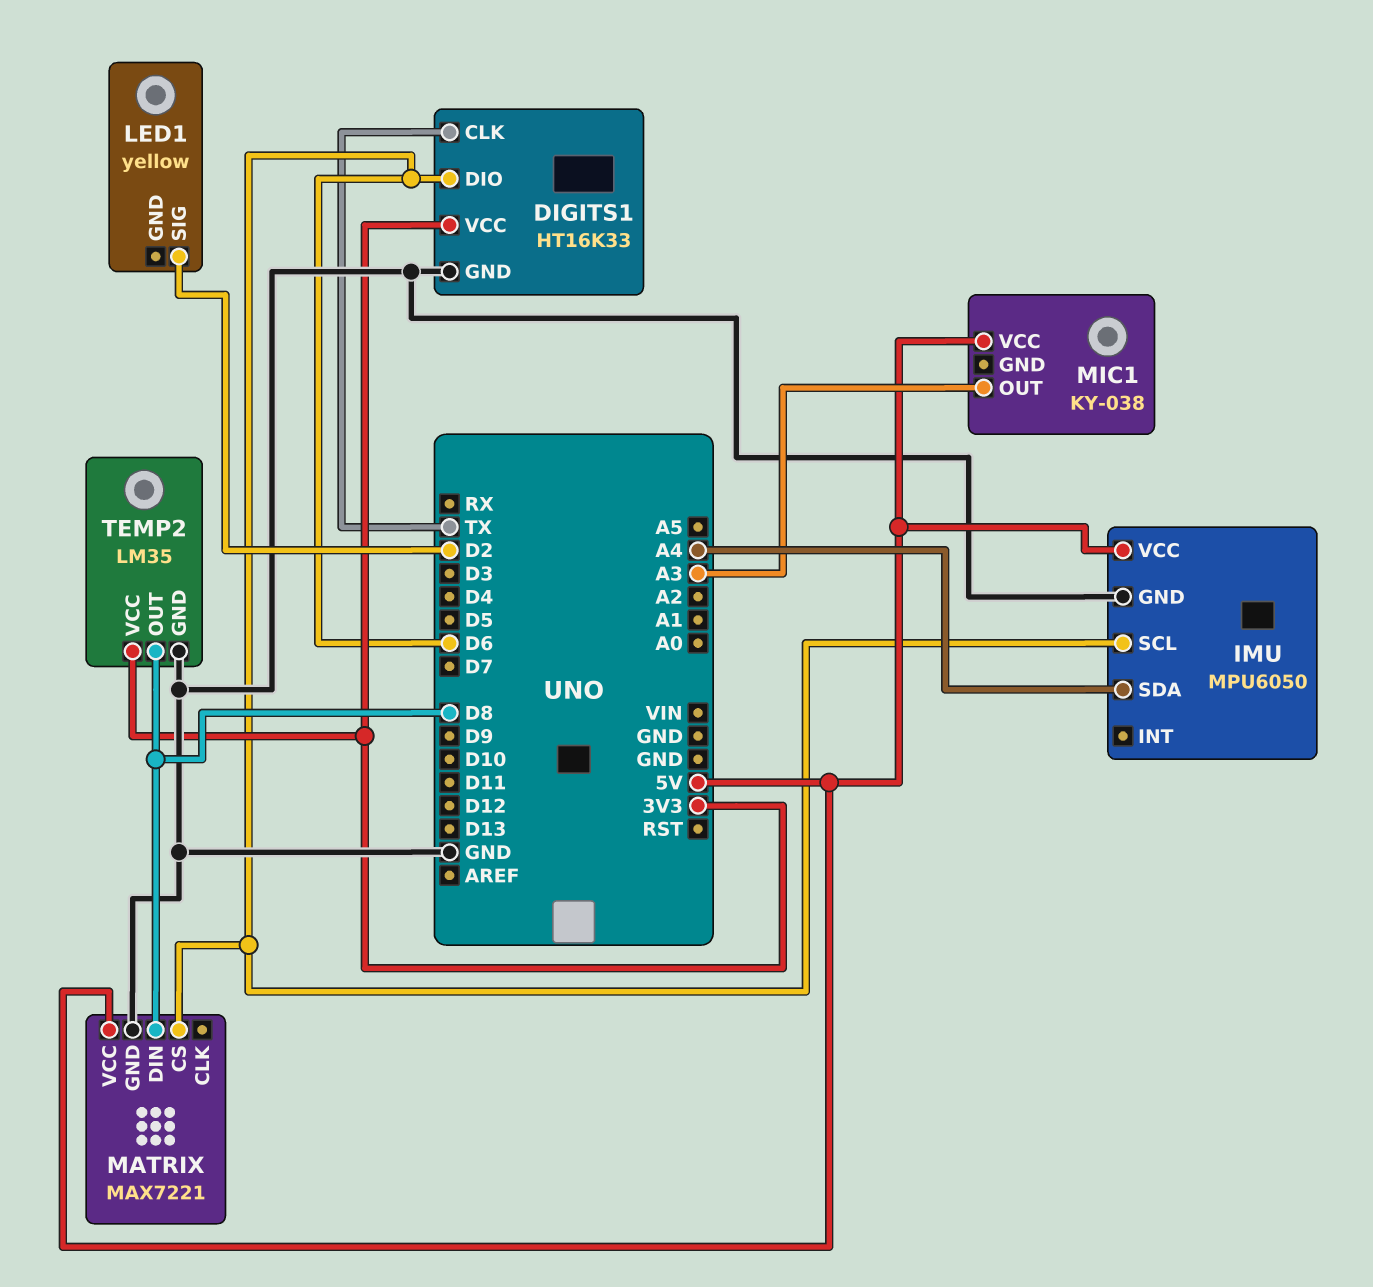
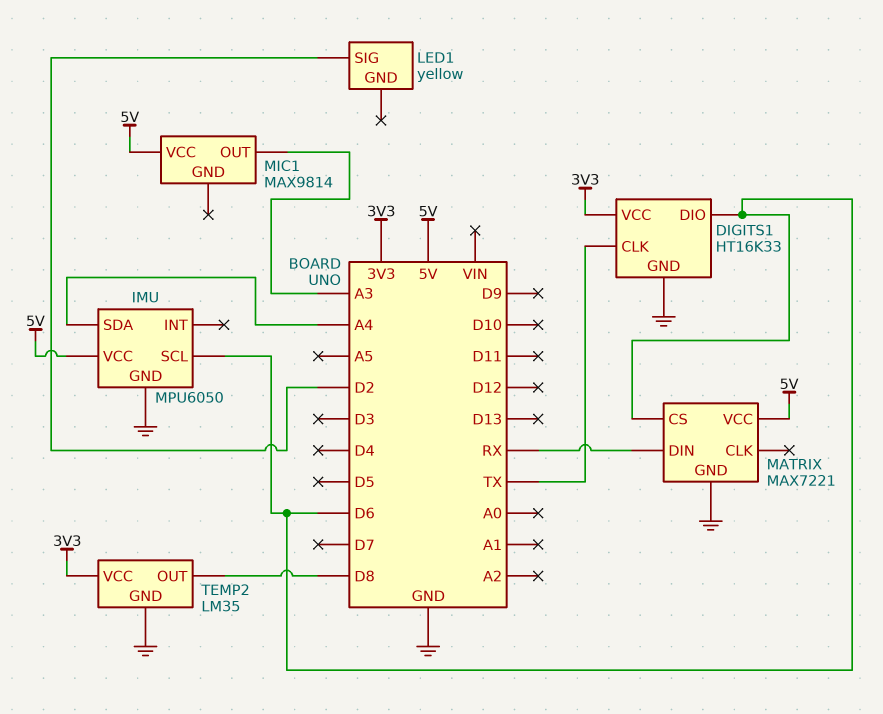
MATRIX pin DIN: D8 -> RX
MIC1: KY-038 -> MAX9814

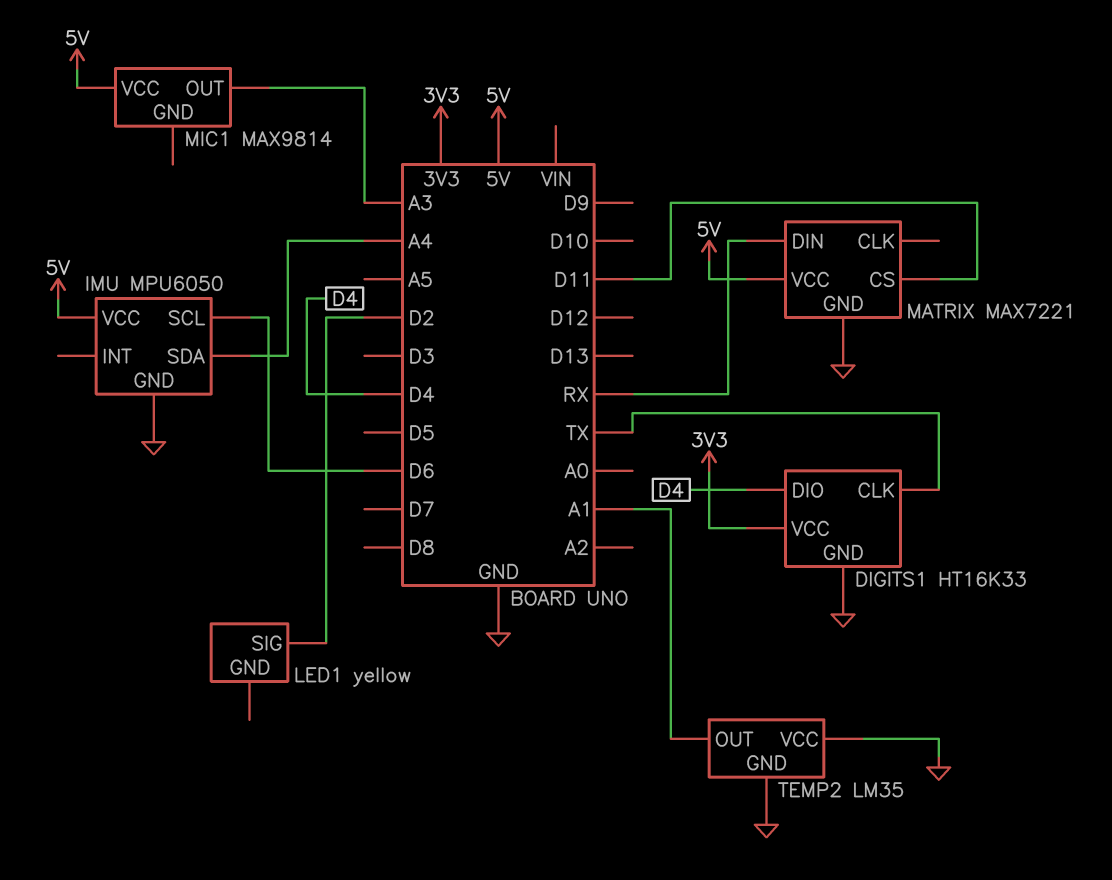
DIGITS1 pin DIO: D6 -> D4
MATRIX pin CS: D6 -> D11
TEMP2 pin OUT: D8 -> A1
TEMP2 pin VCC: 3V3 -> GND

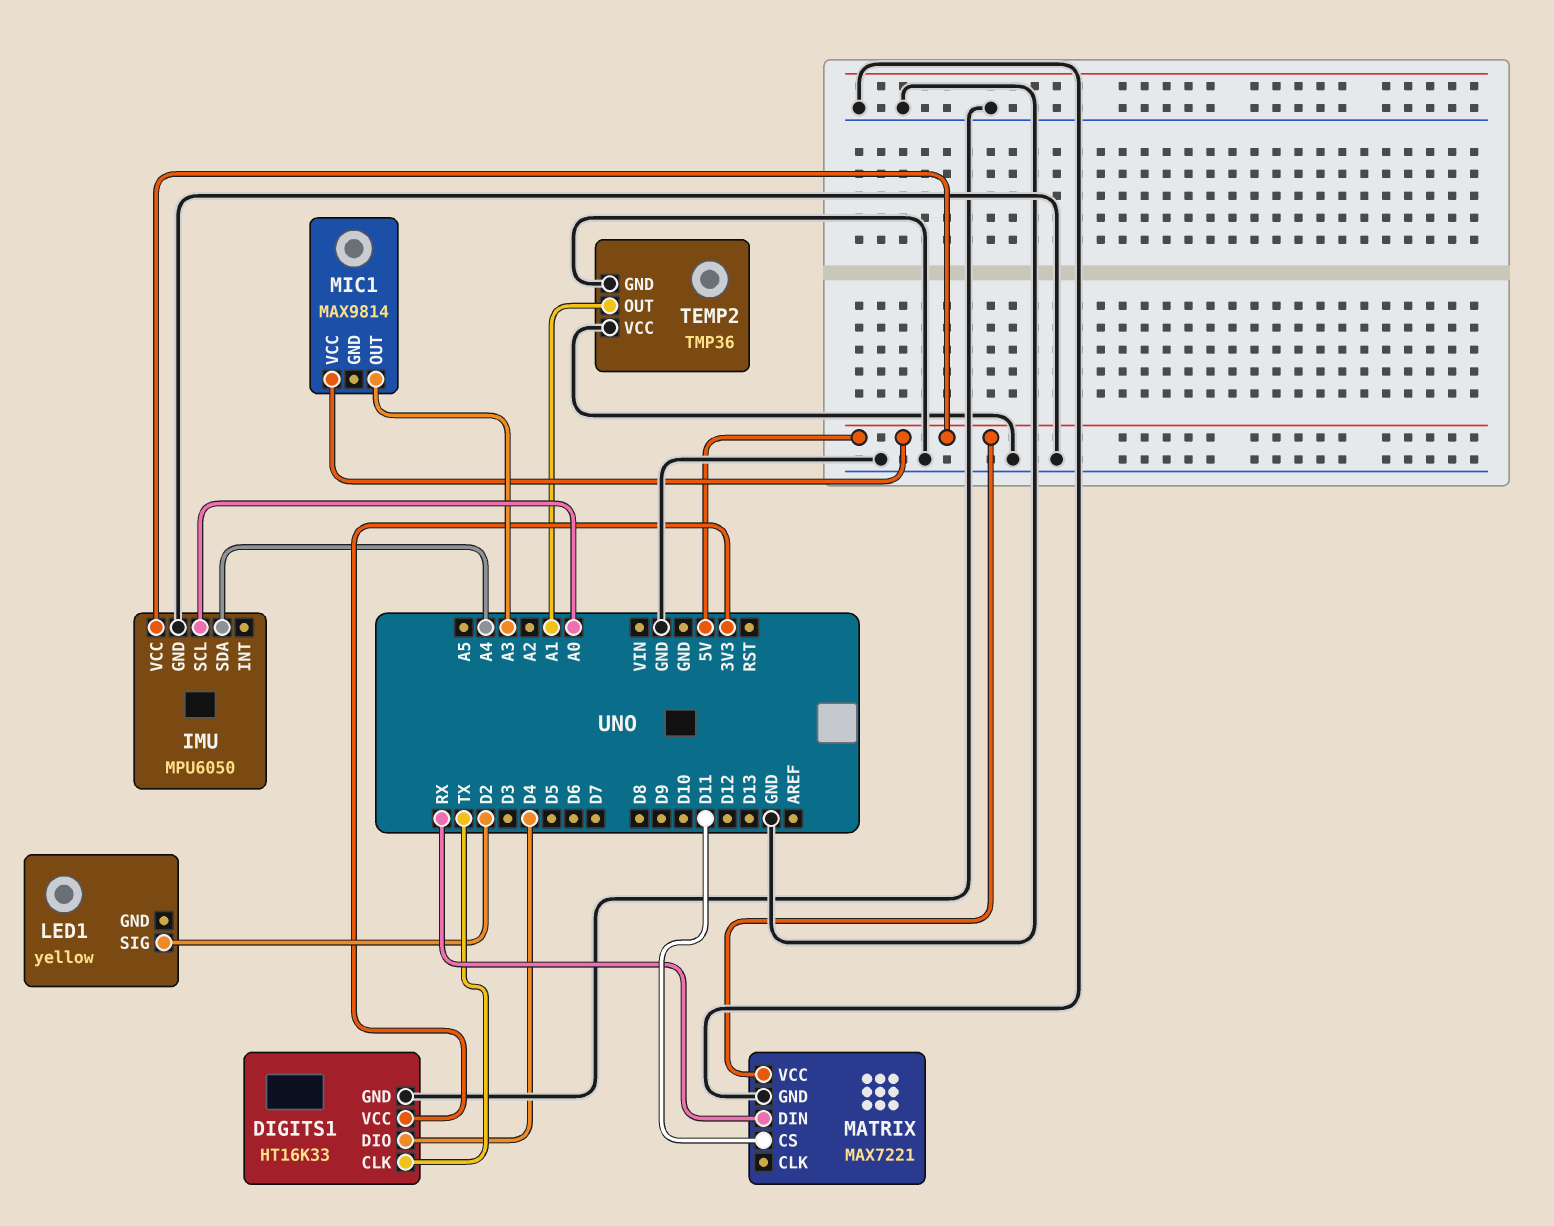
IMU pin SCL: D6 -> A0
TEMP2: LM35 -> TMP36

